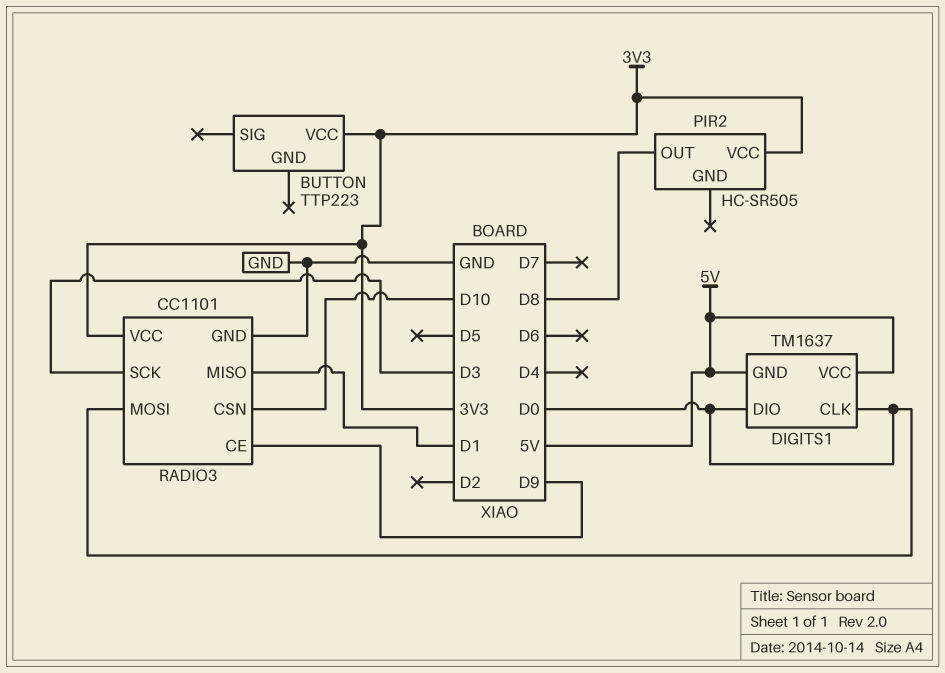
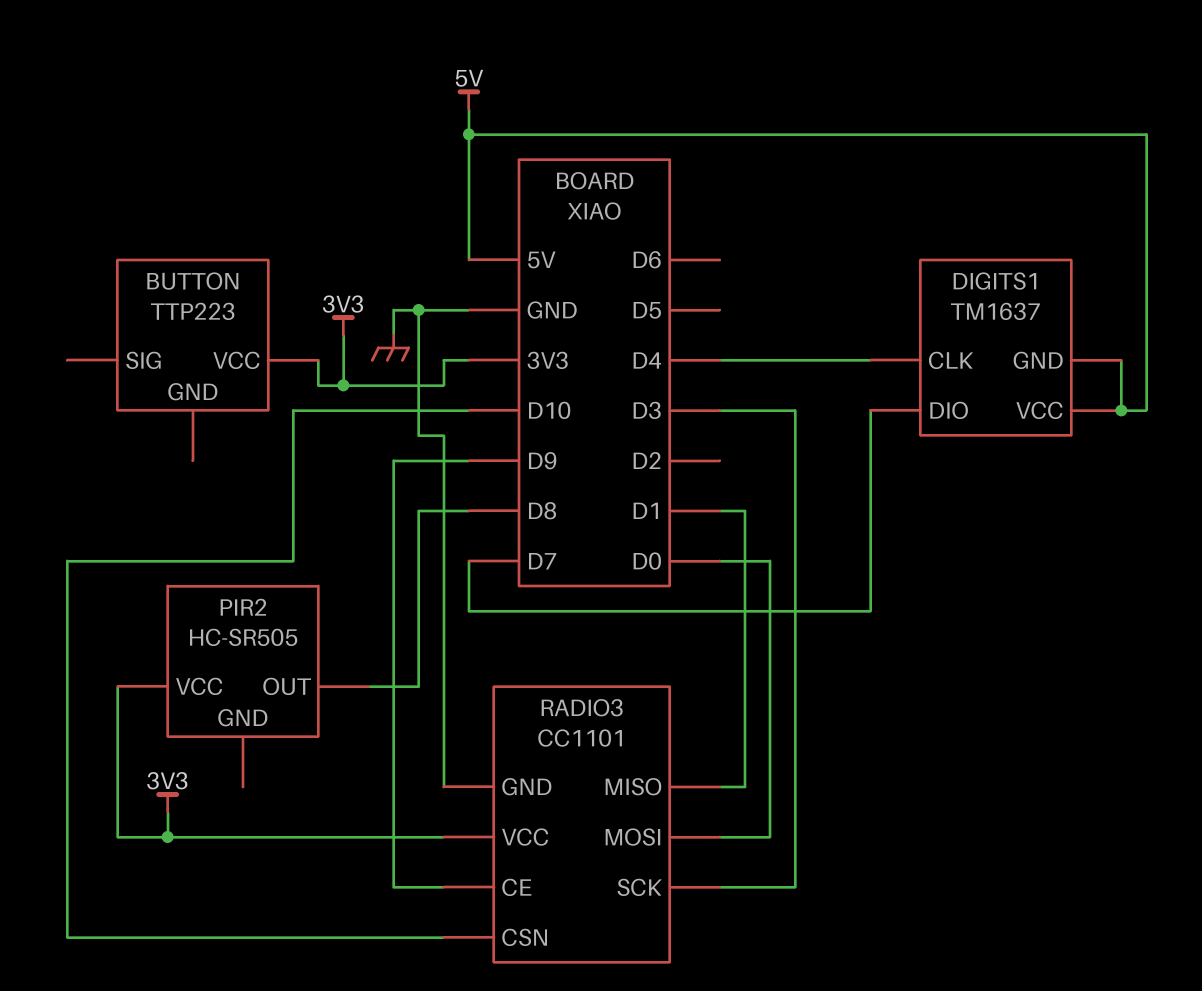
DIGITS1 pin CLK: D0 -> D4
DIGITS1 pin DIO: D0 -> D7

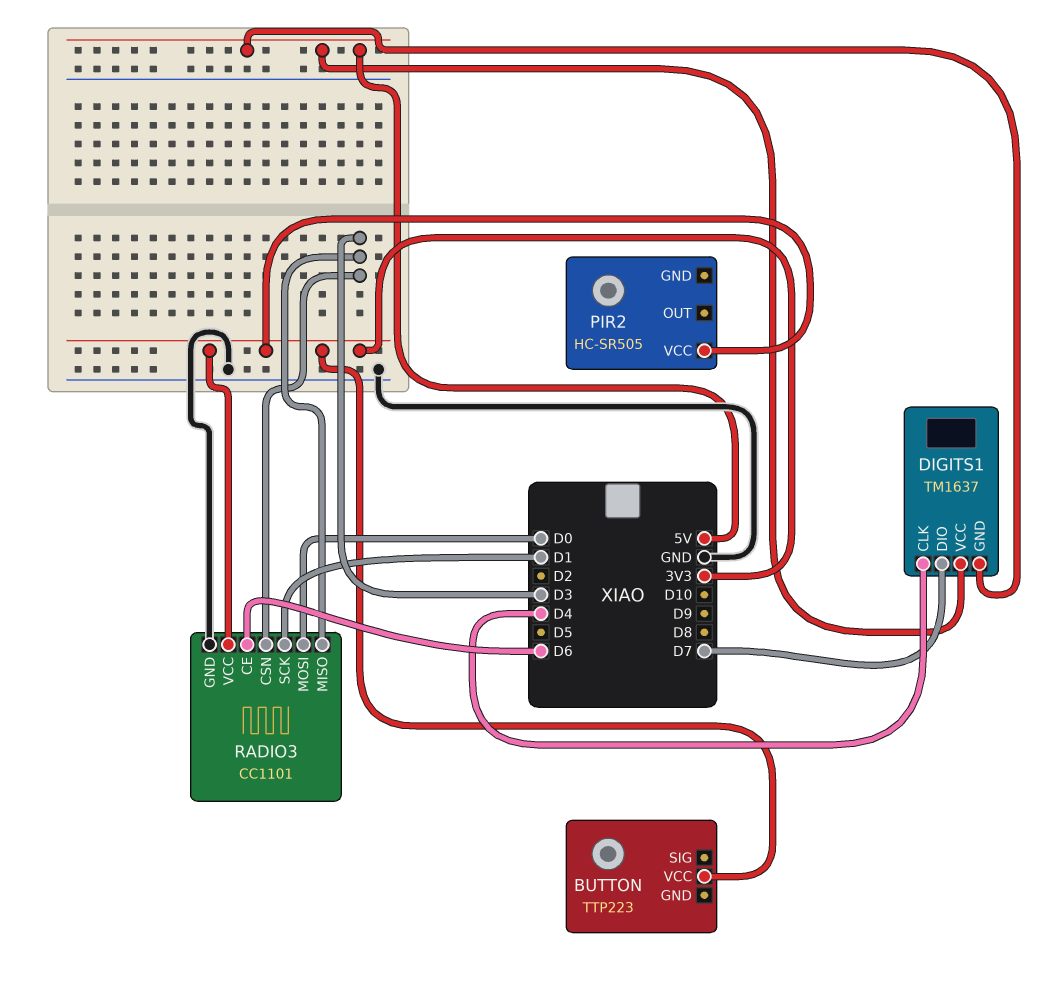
PIR2 pin OUT: D8 -> none
RADIO3 pin CE: D9 -> D6
RADIO3 pin CSN: D10 -> D3
RADIO3 pin MISO: D1 -> D3
RADIO3 pin SCK: D3 -> D1

